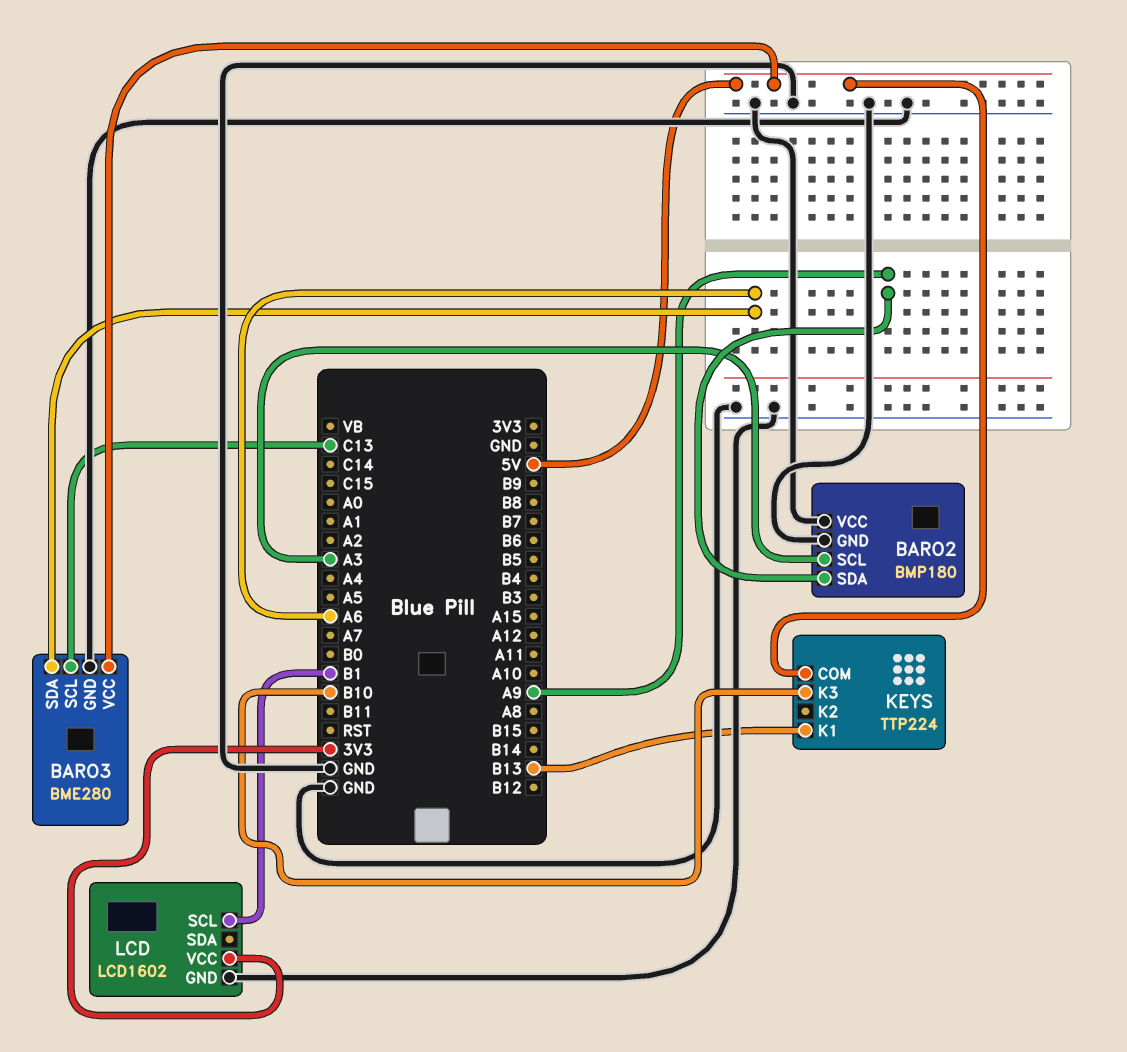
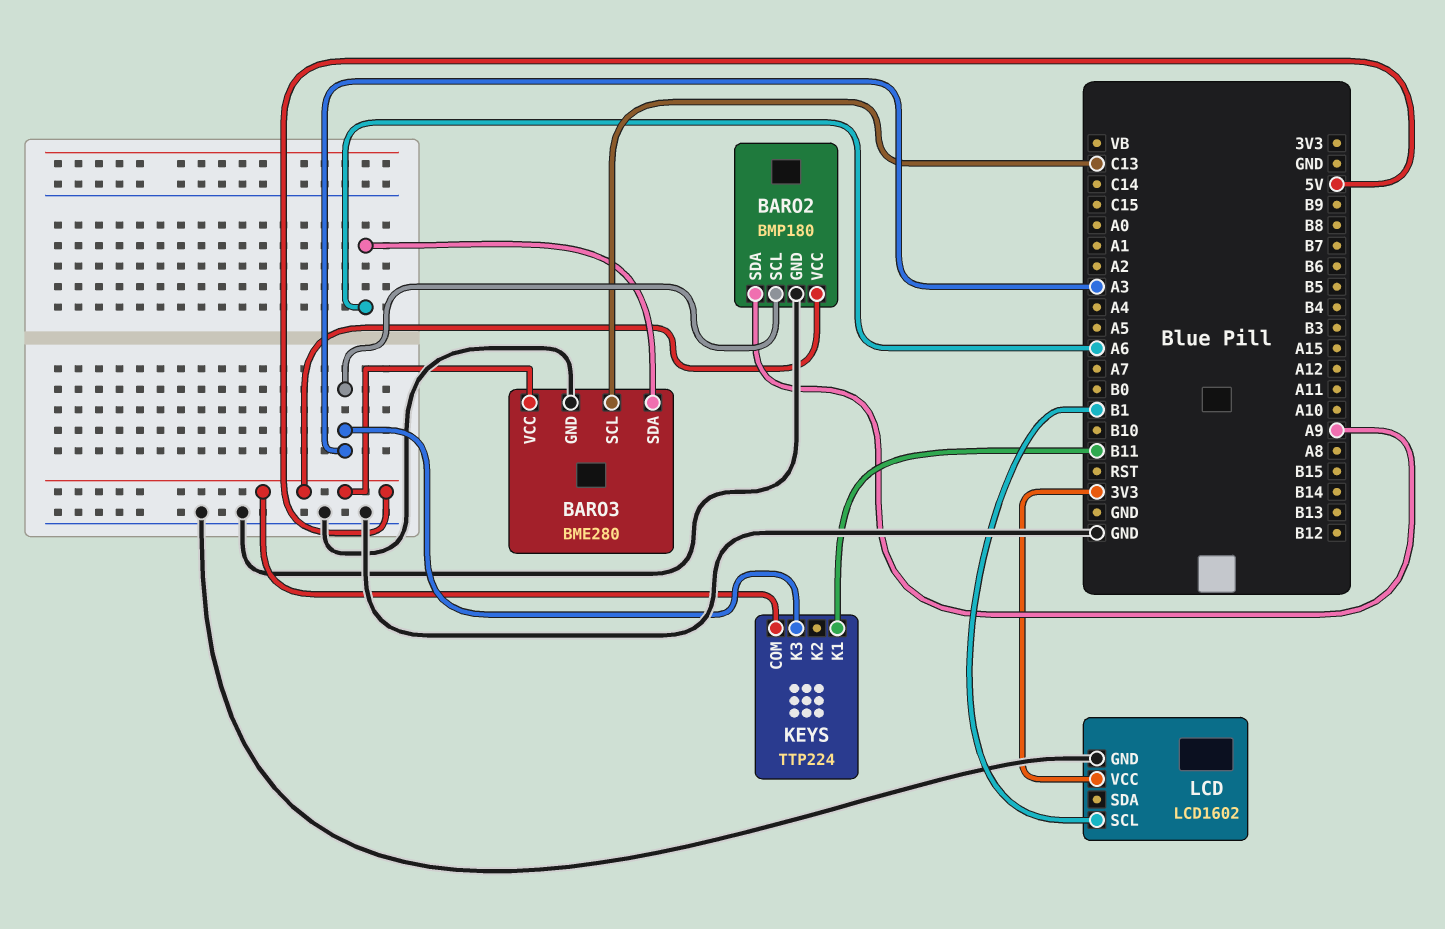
BARO2 pin VCC: GND -> 5V
KEYS pin K1: B13 -> B11
KEYS pin K3: B10 -> A3

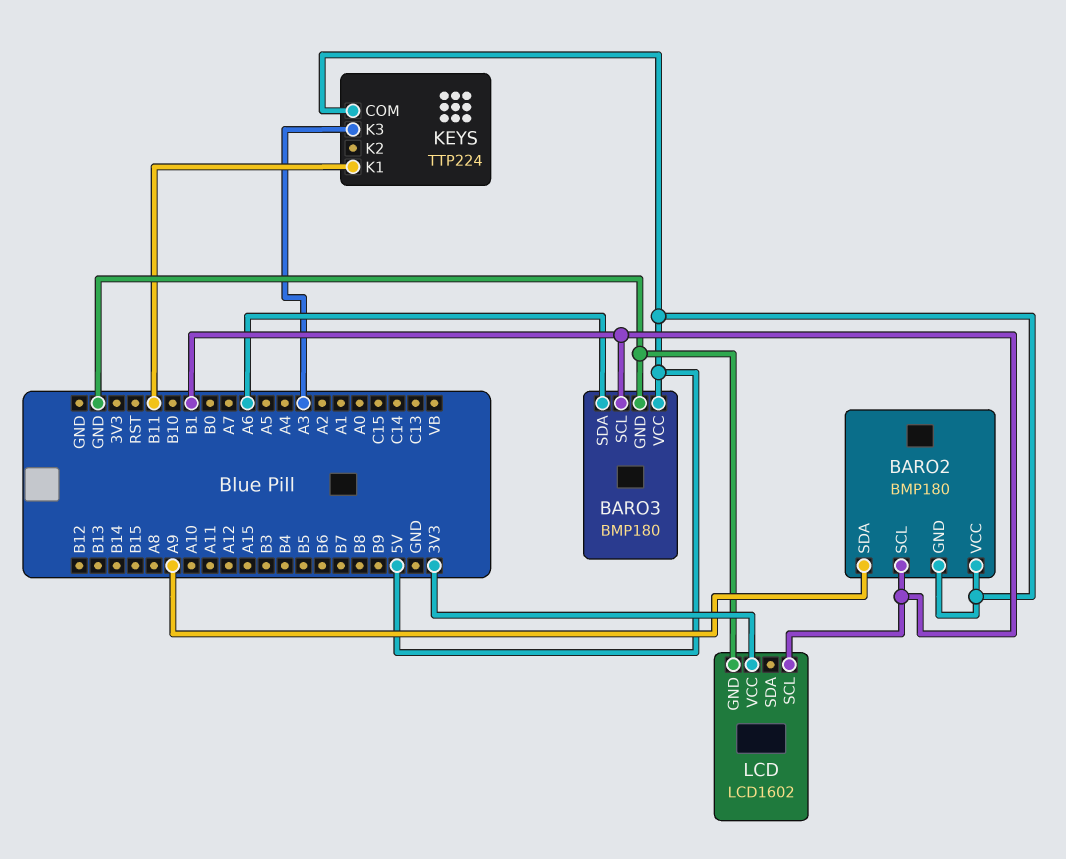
BARO2 pin GND: GND -> 5V
BARO2 pin SCL: A3 -> B1
BARO3: BME280 -> BMP180
BARO3 pin SCL: C13 -> B1

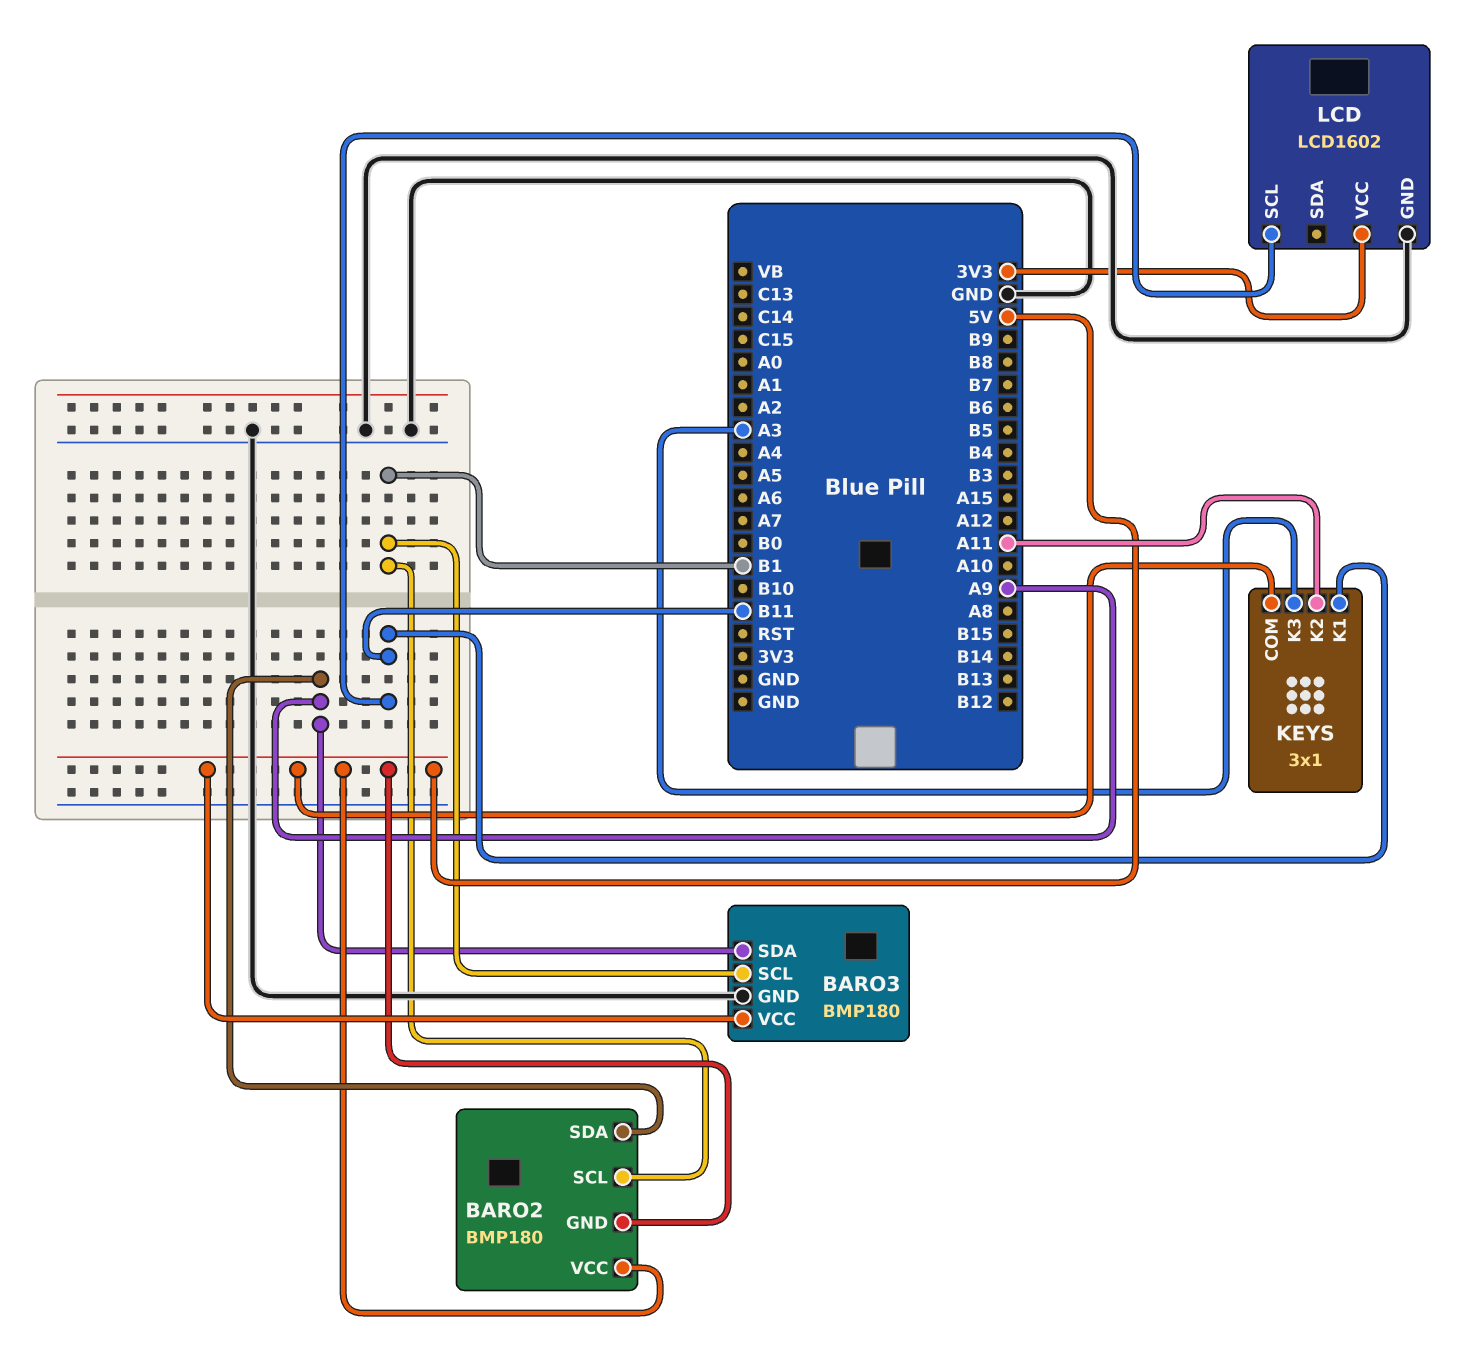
BARO3 pin SDA: A6 -> A9
KEYS: TTP224 -> 3x1
KEYS pin K2: none -> A11
LCD pin SCL: B1 -> B11

